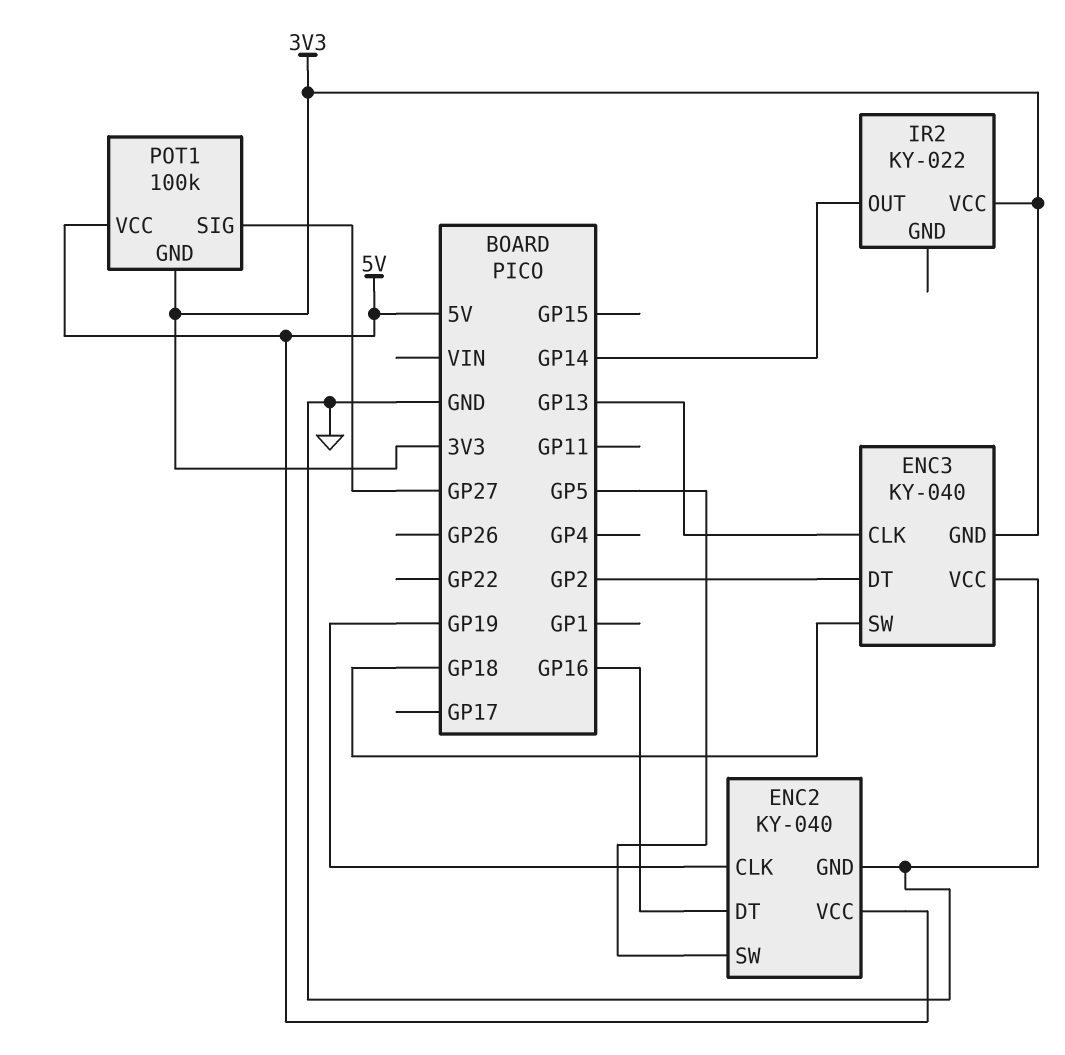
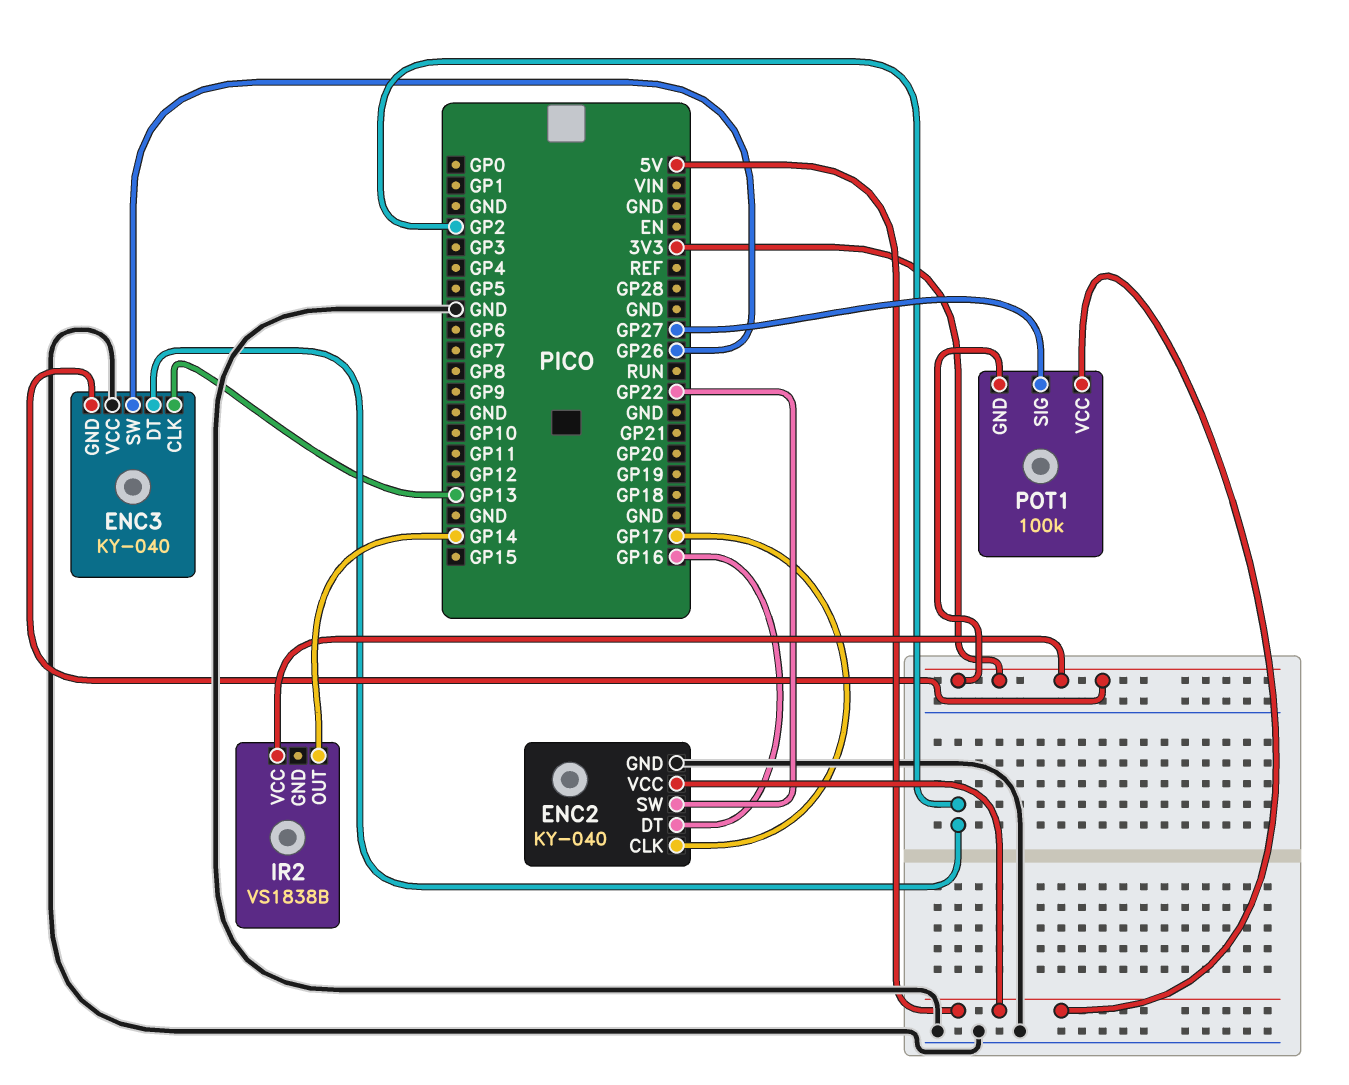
ENC2 pin CLK: GP19 -> GP17
ENC2 pin SW: GP5 -> GP22
ENC3 pin SW: GP18 -> GP26
IR2: KY-022 -> VS1838B

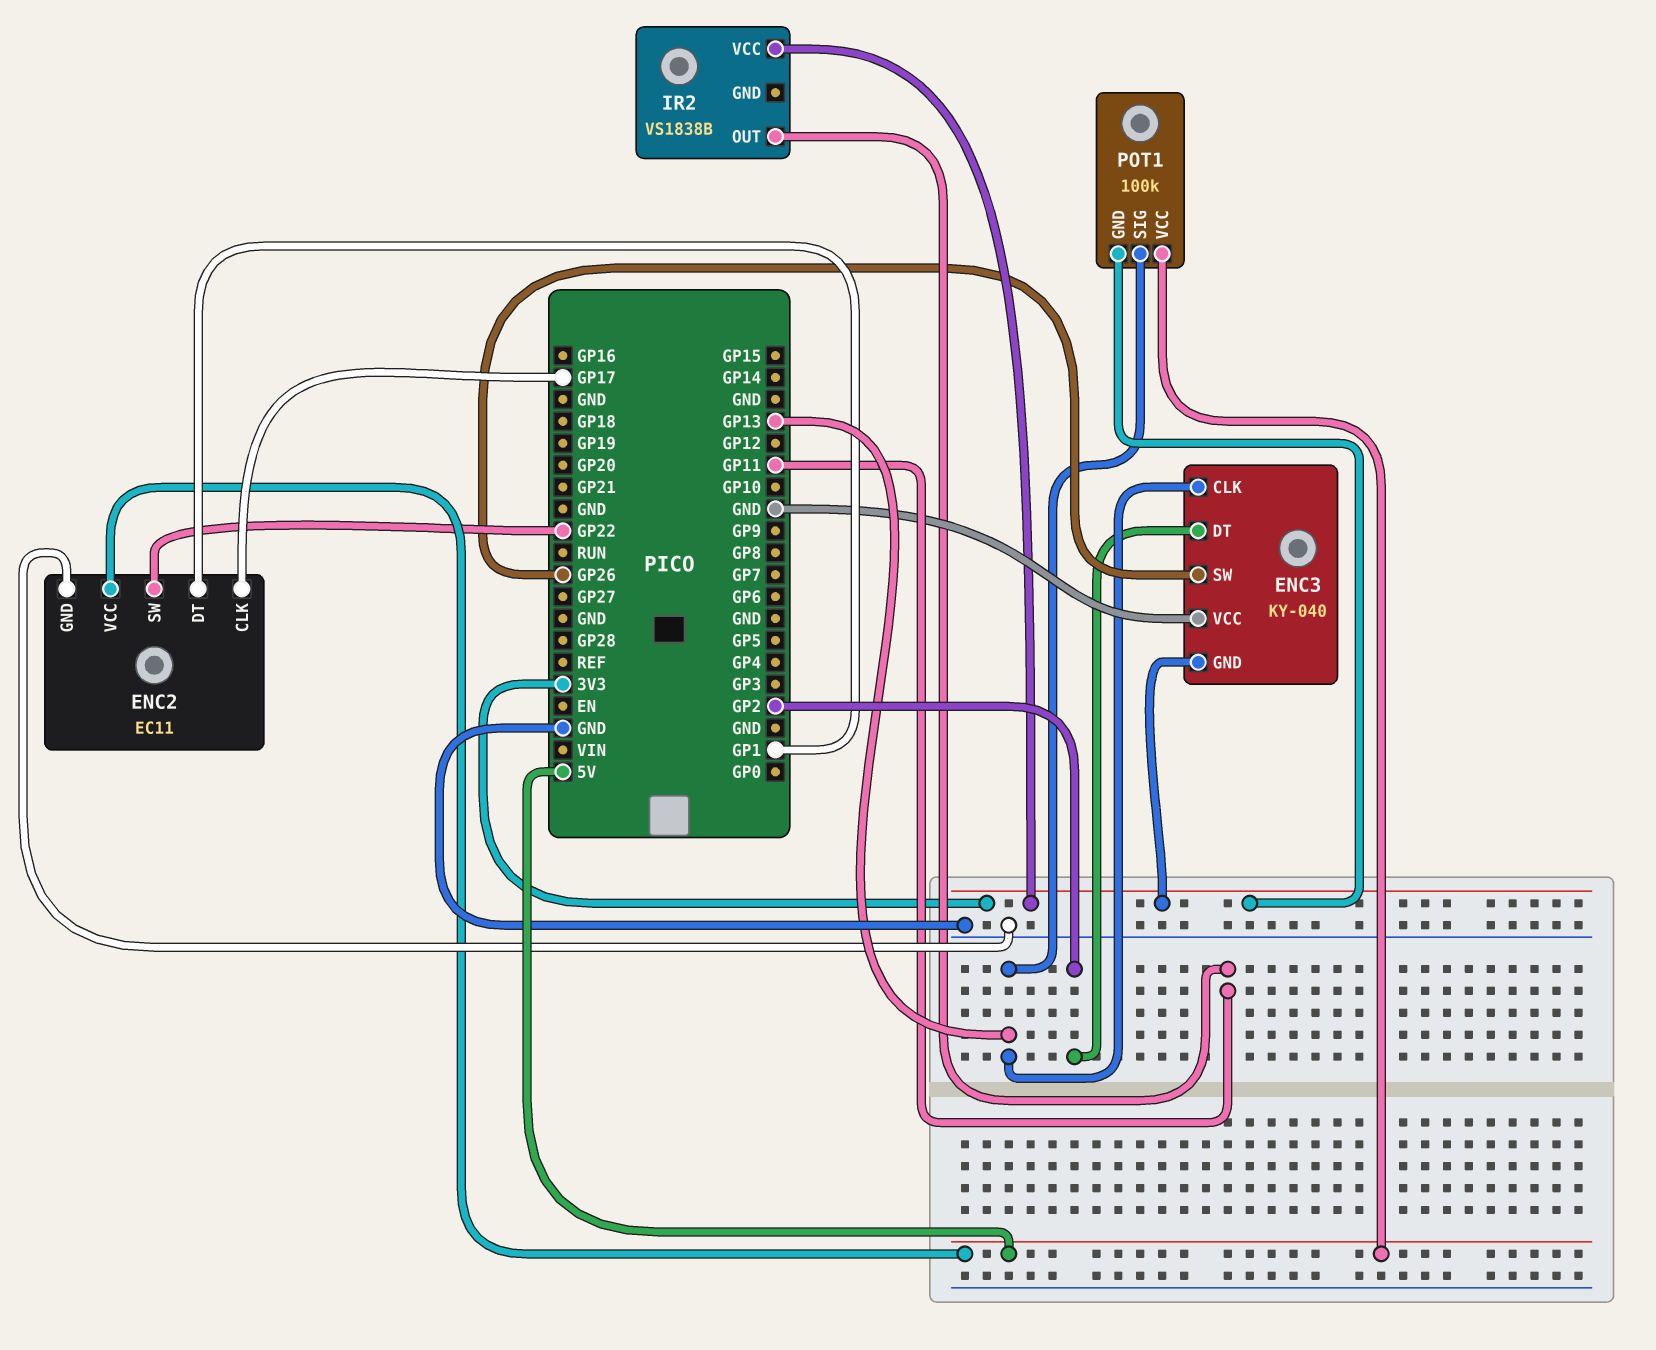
ENC2: KY-040 -> EC11
ENC2 pin DT: GP16 -> GP1
IR2 pin OUT: GP14 -> GP11
POT1 pin SIG: GP27 -> GP13

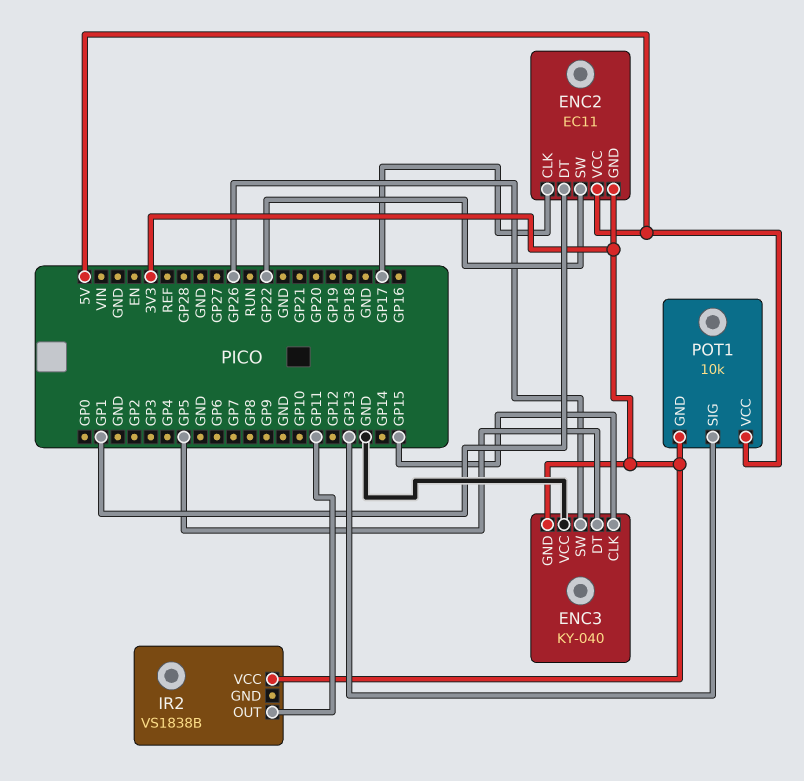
ENC2 pin GND: GND -> 3V3
ENC3 pin CLK: GP13 -> GP15
ENC3 pin DT: GP2 -> GP5
POT1: 100k -> 10k

